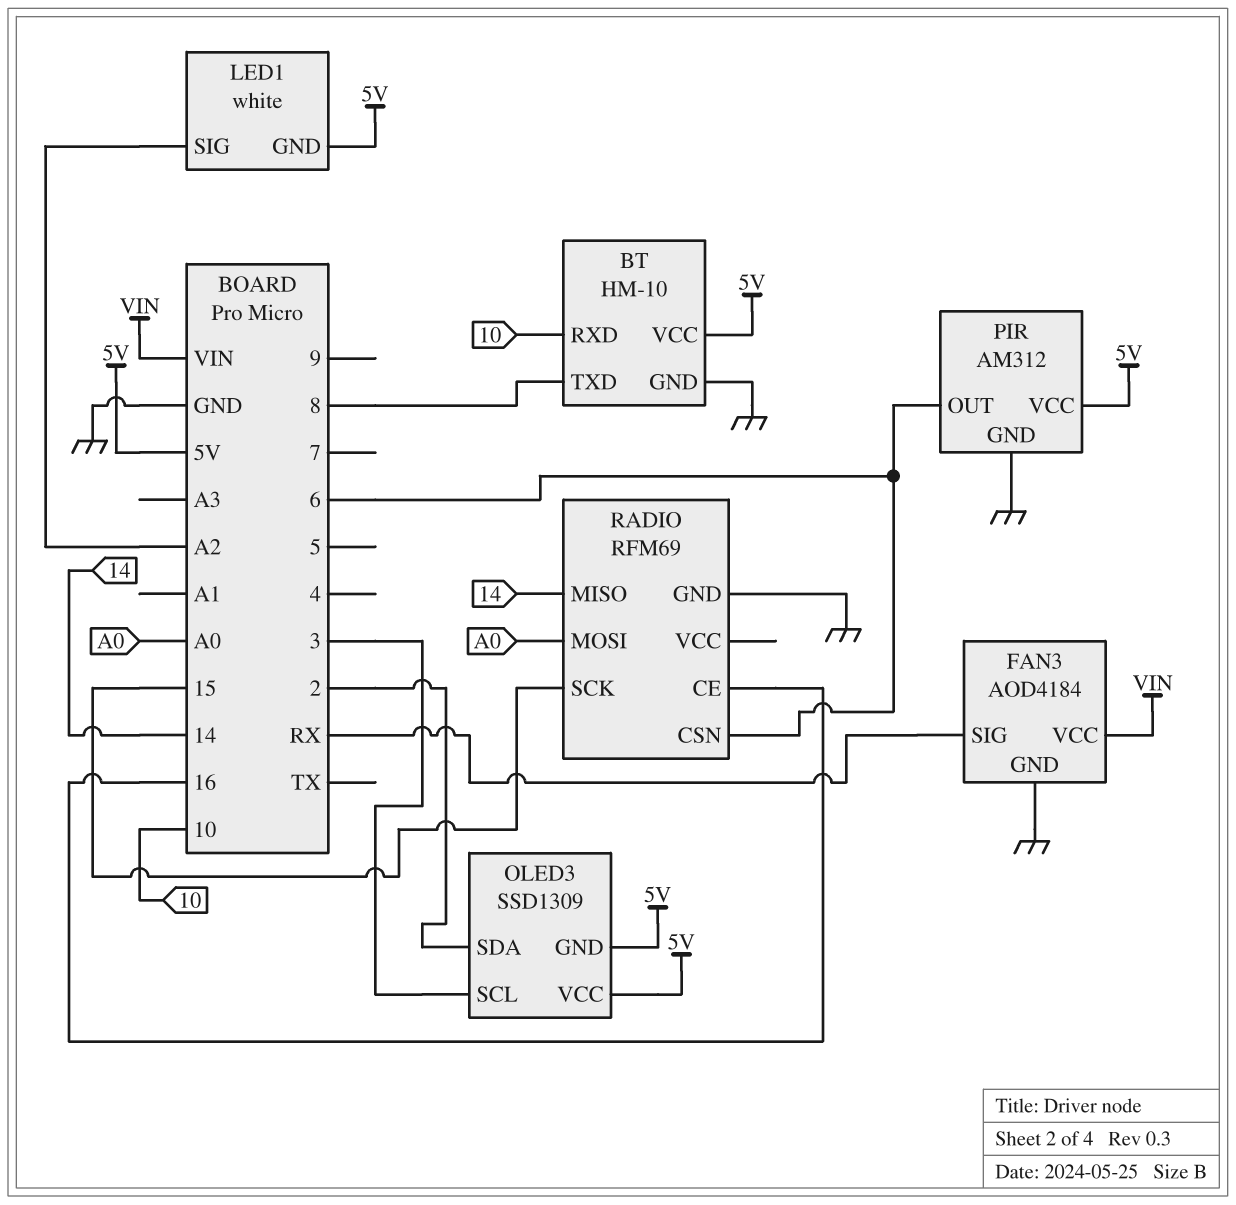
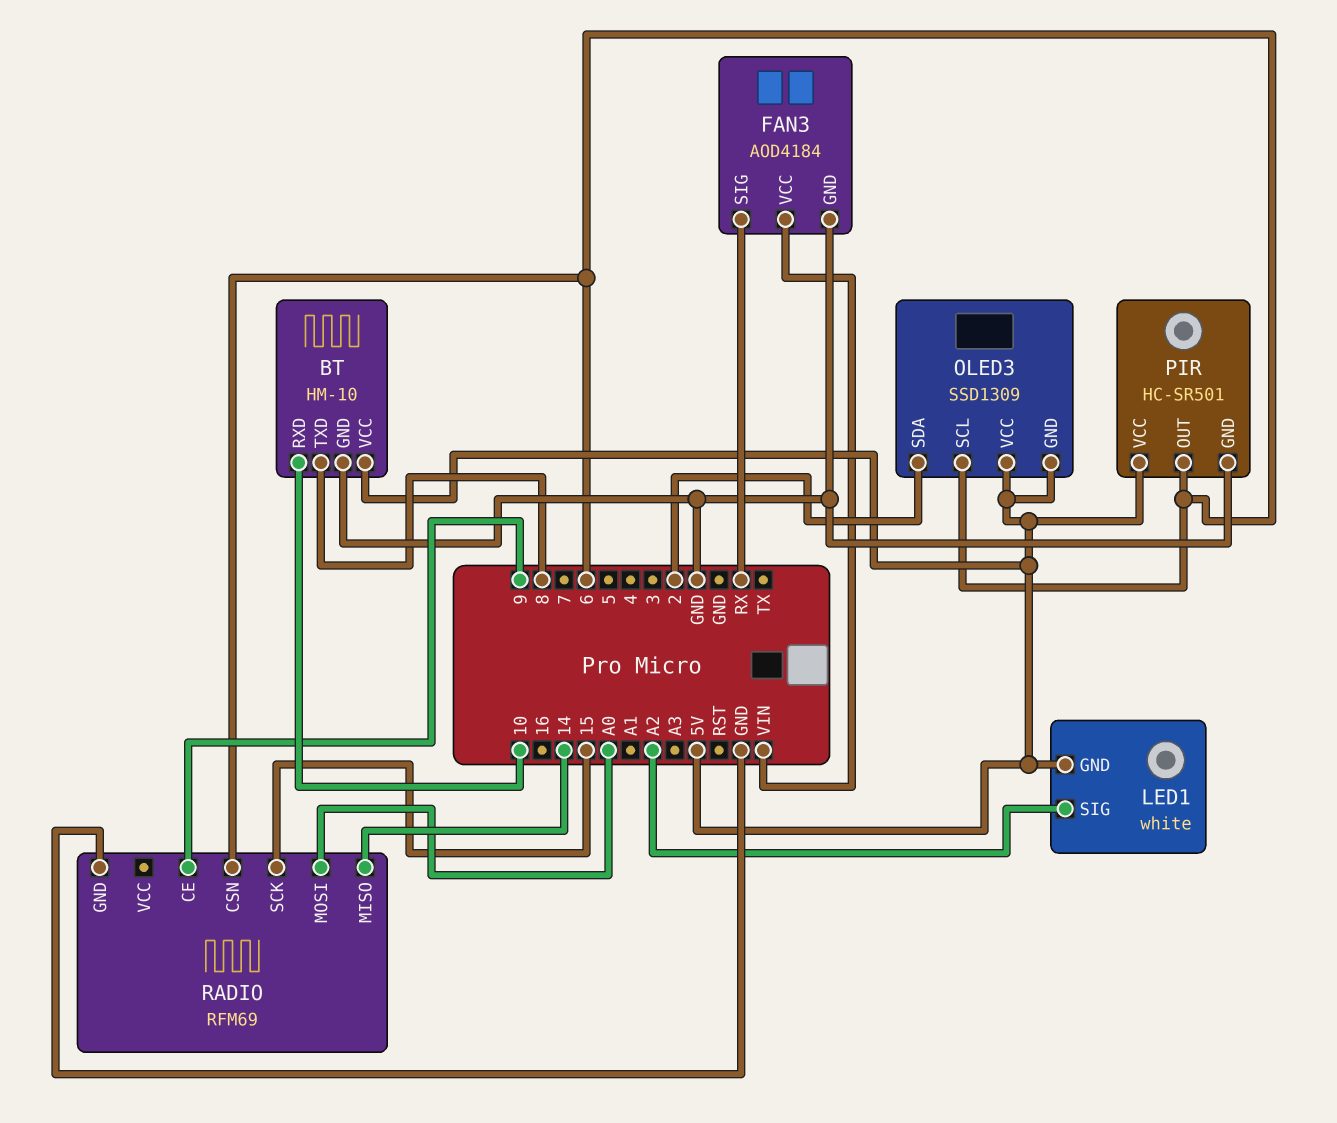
OLED3 pin SCL: 3 -> 6
PIR: AM312 -> HC-SR501
RADIO pin CE: 16 -> 9

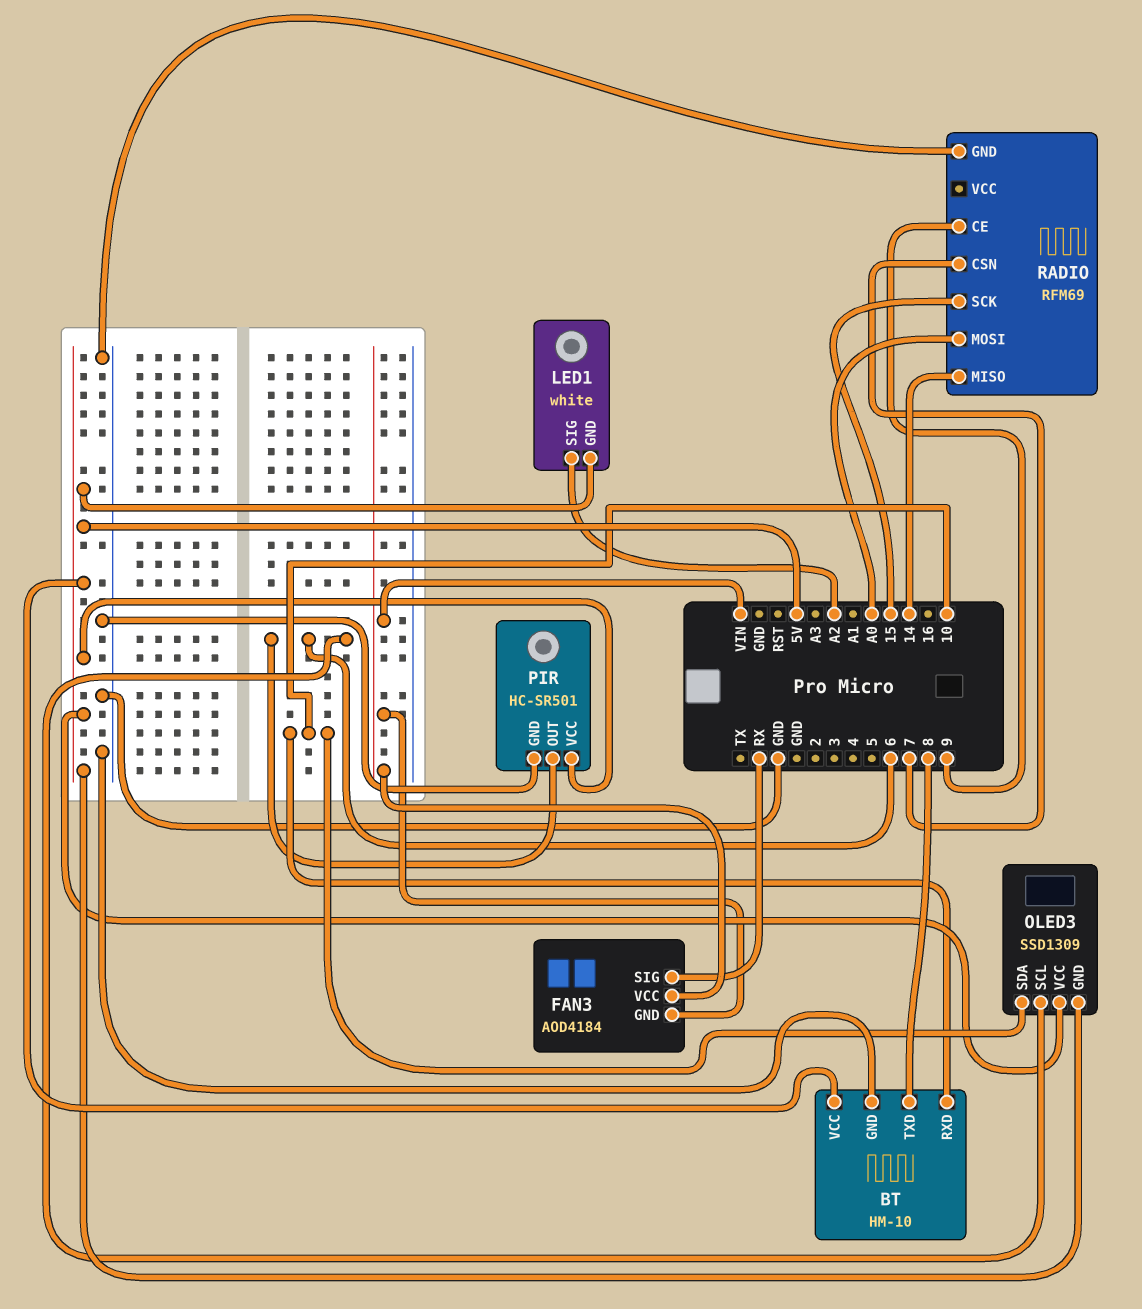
FAN3 pin GND: GND -> VIN
OLED3 pin SDA: 2 -> 10
RADIO pin CSN: 6 -> 7

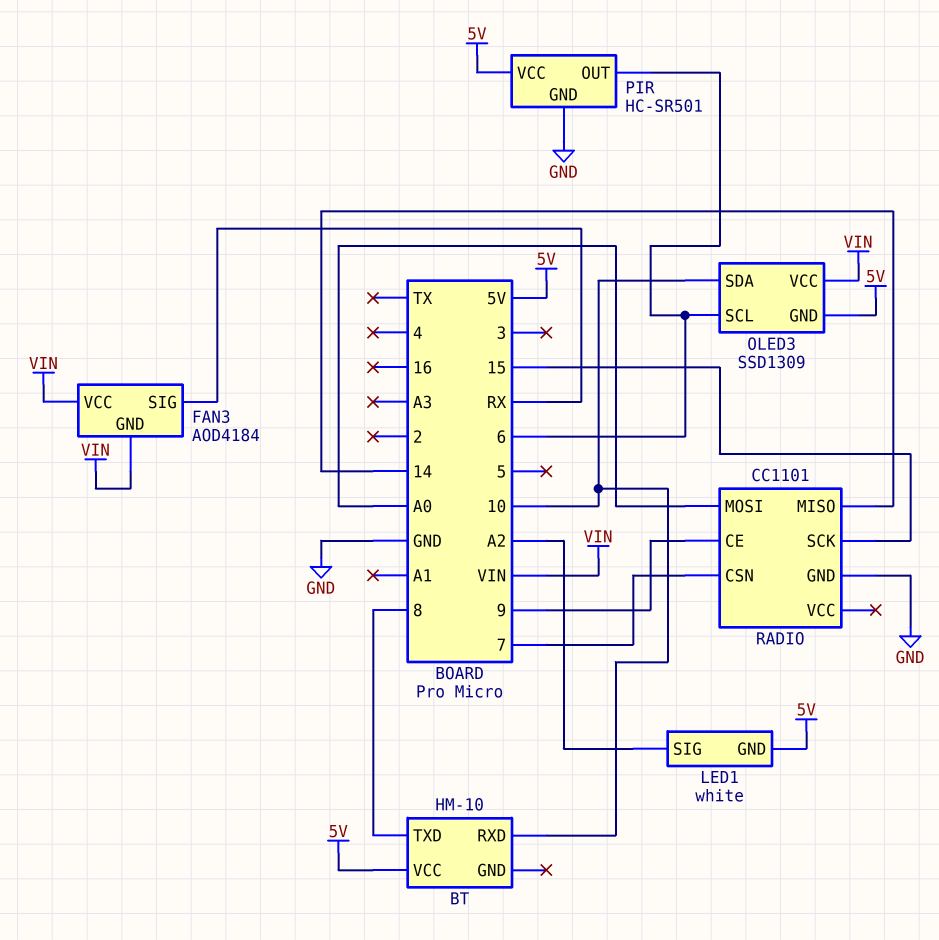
BT pin GND: GND -> none
OLED3 pin VCC: 5V -> VIN
RADIO: RFM69 -> CC1101

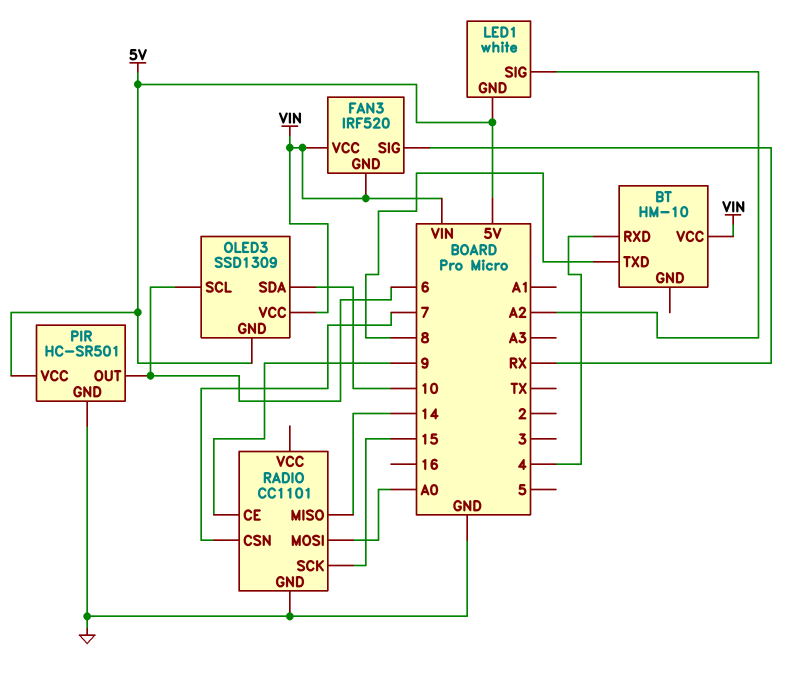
BT pin RXD: 10 -> 4
BT pin VCC: 5V -> VIN
FAN3: AOD4184 -> IRF520

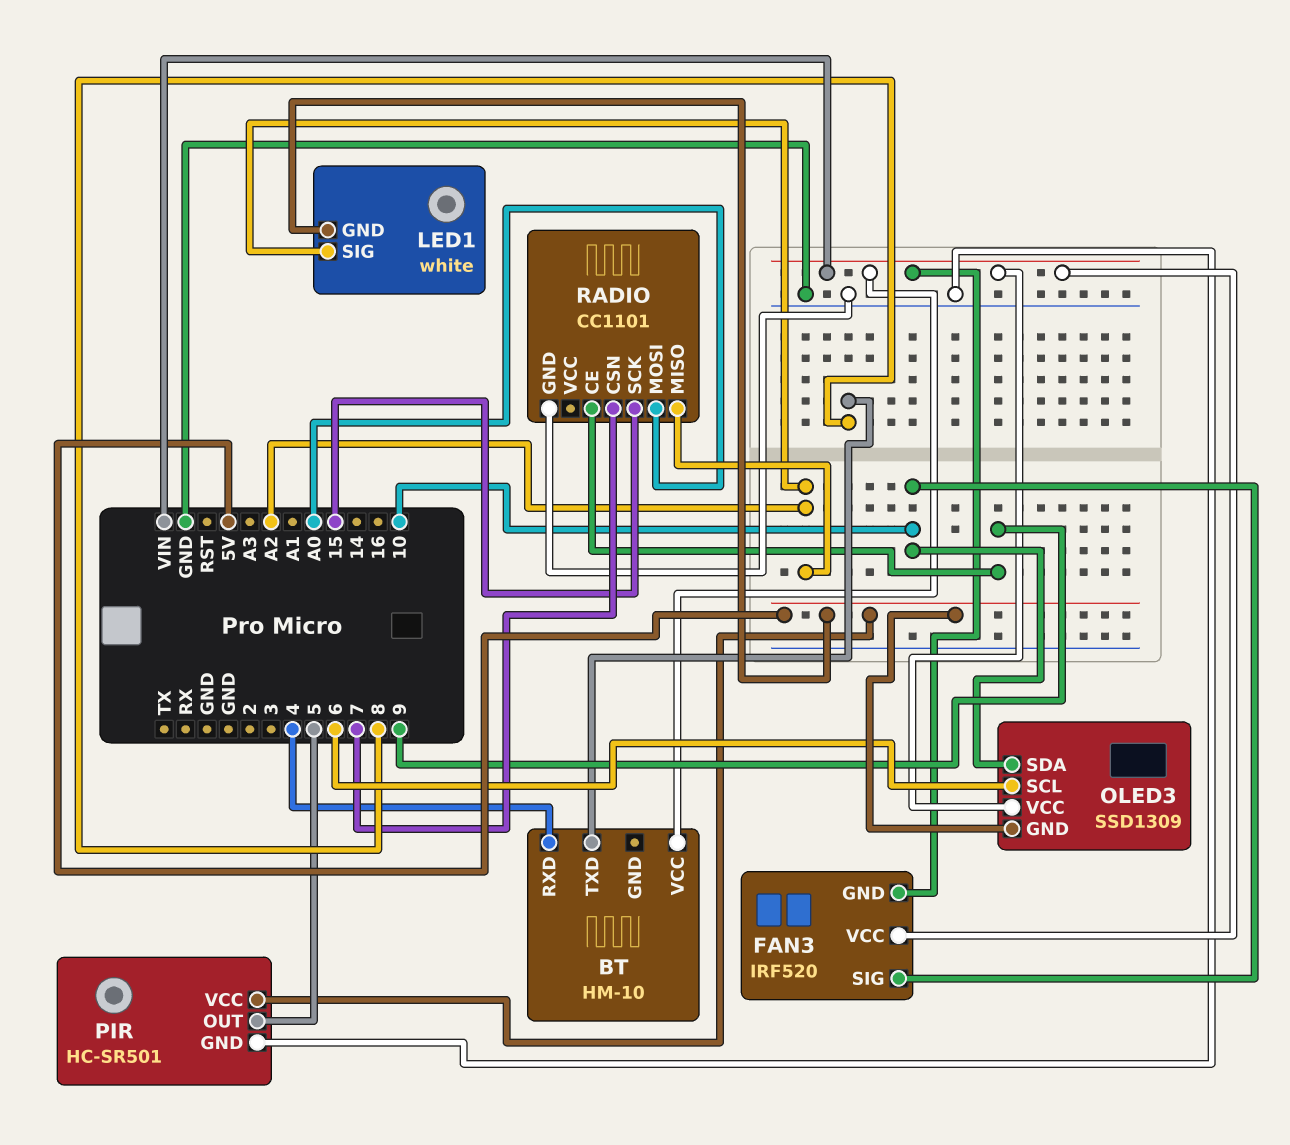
FAN3 pin SIG: RX -> 10
PIR pin OUT: 6 -> 5
RADIO pin MISO: 14 -> A2

